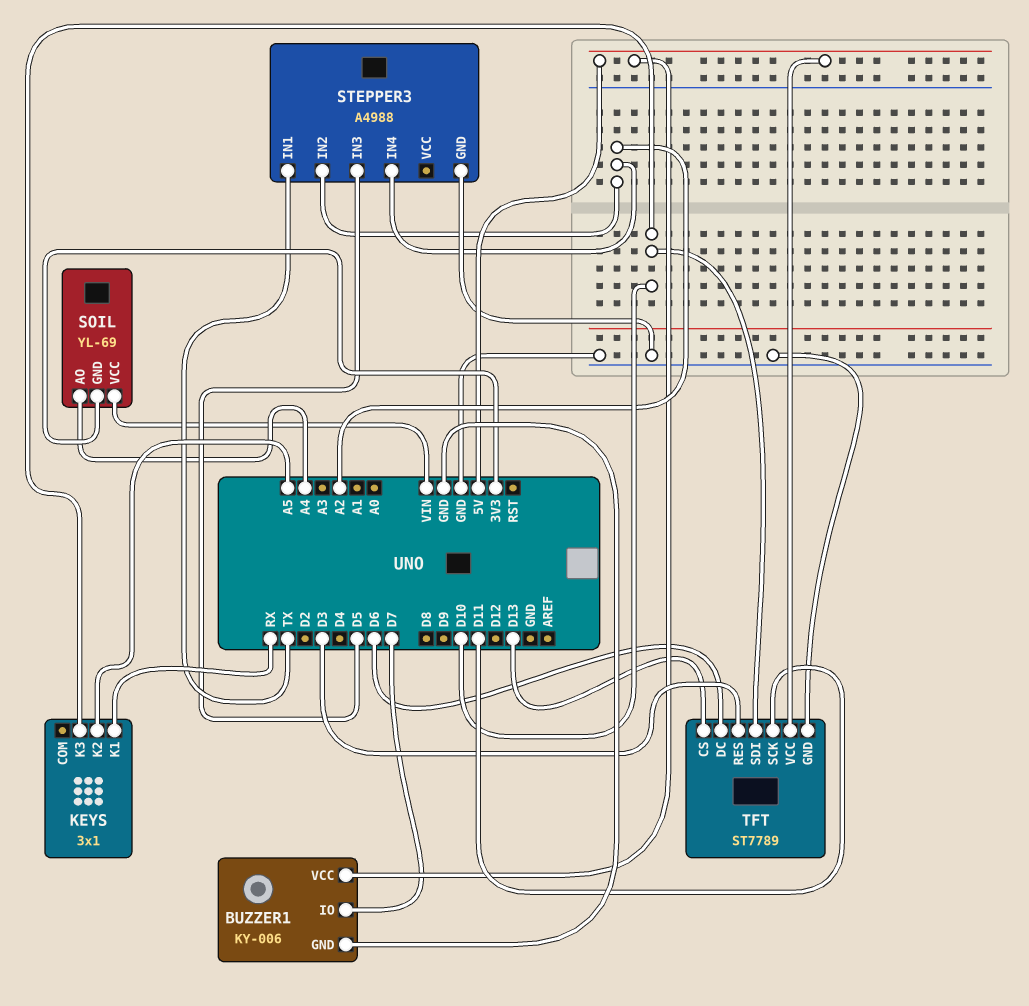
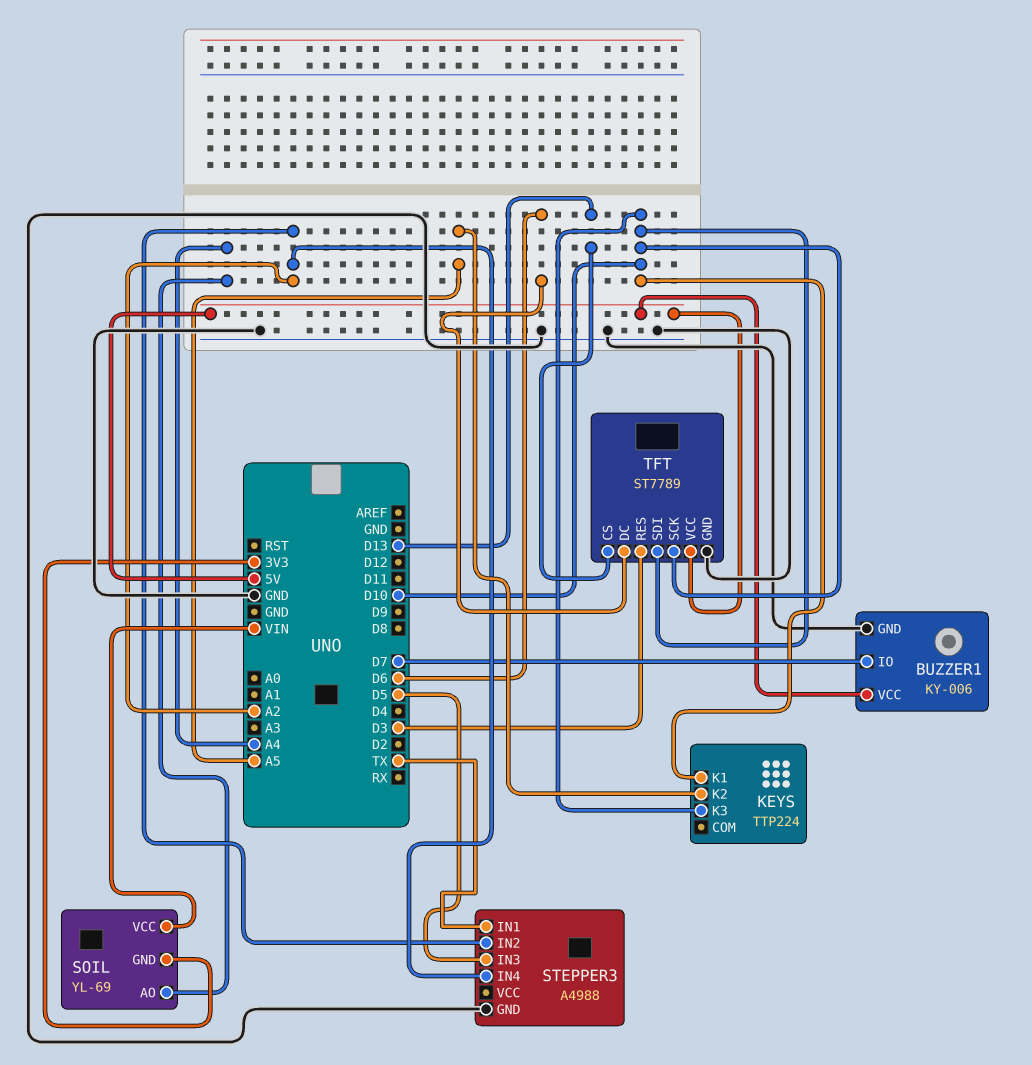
KEYS: 3x1 -> TTP224
KEYS pin K1: RX -> D10
TFT pin SCK: D11 -> D10

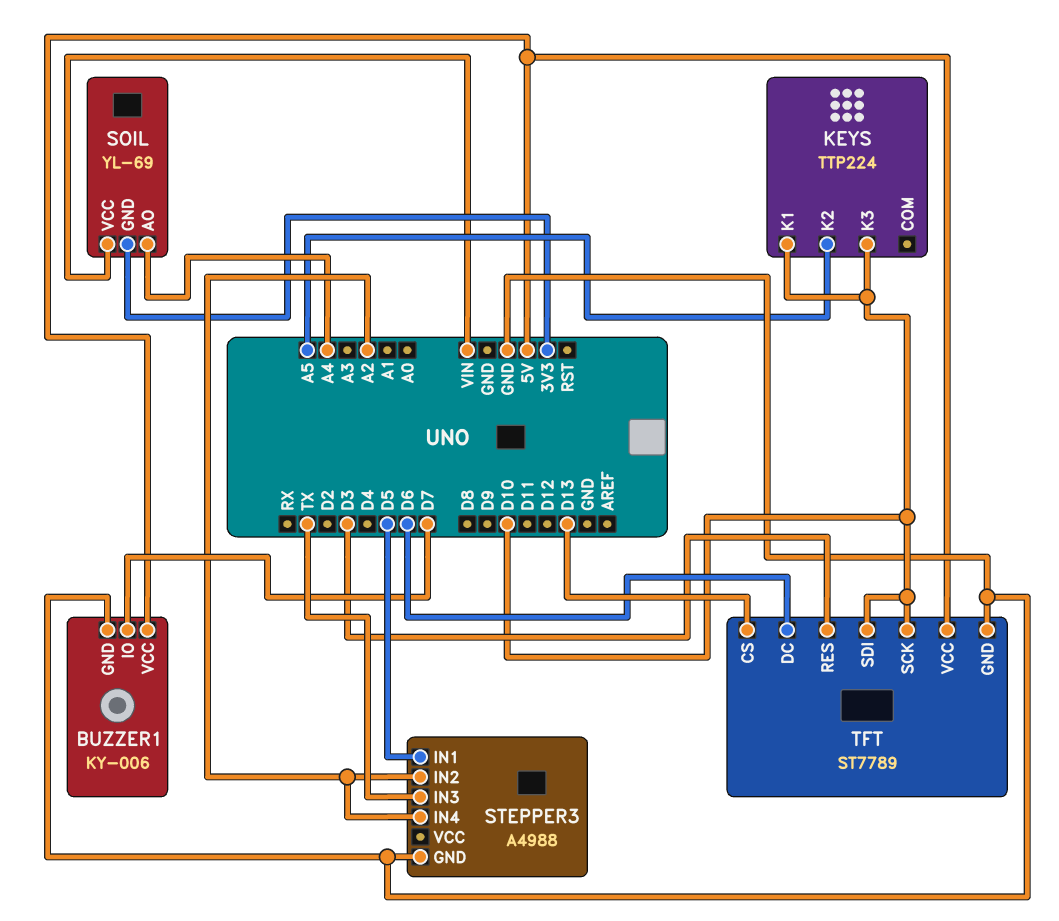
STEPPER3 pin IN1: TX -> D5
STEPPER3 pin IN3: D5 -> TX

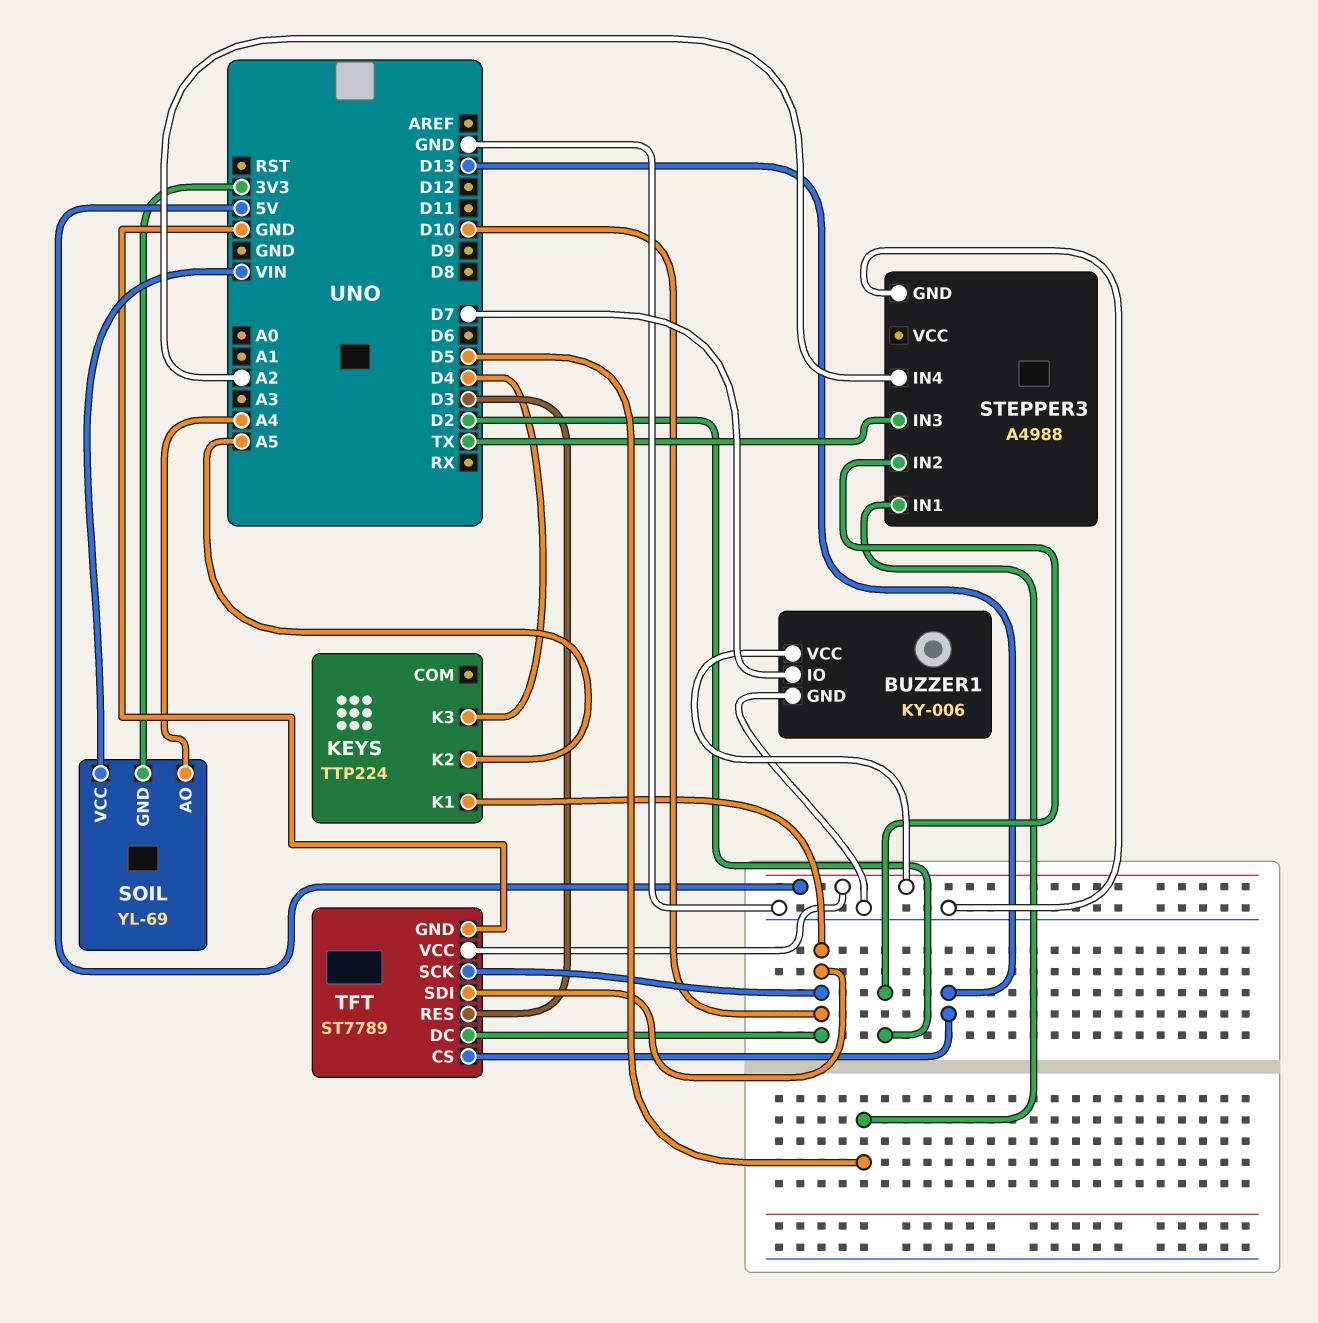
KEYS pin K3: D10 -> D4
STEPPER3 pin IN2: A2 -> D2
TFT pin DC: D6 -> D10

